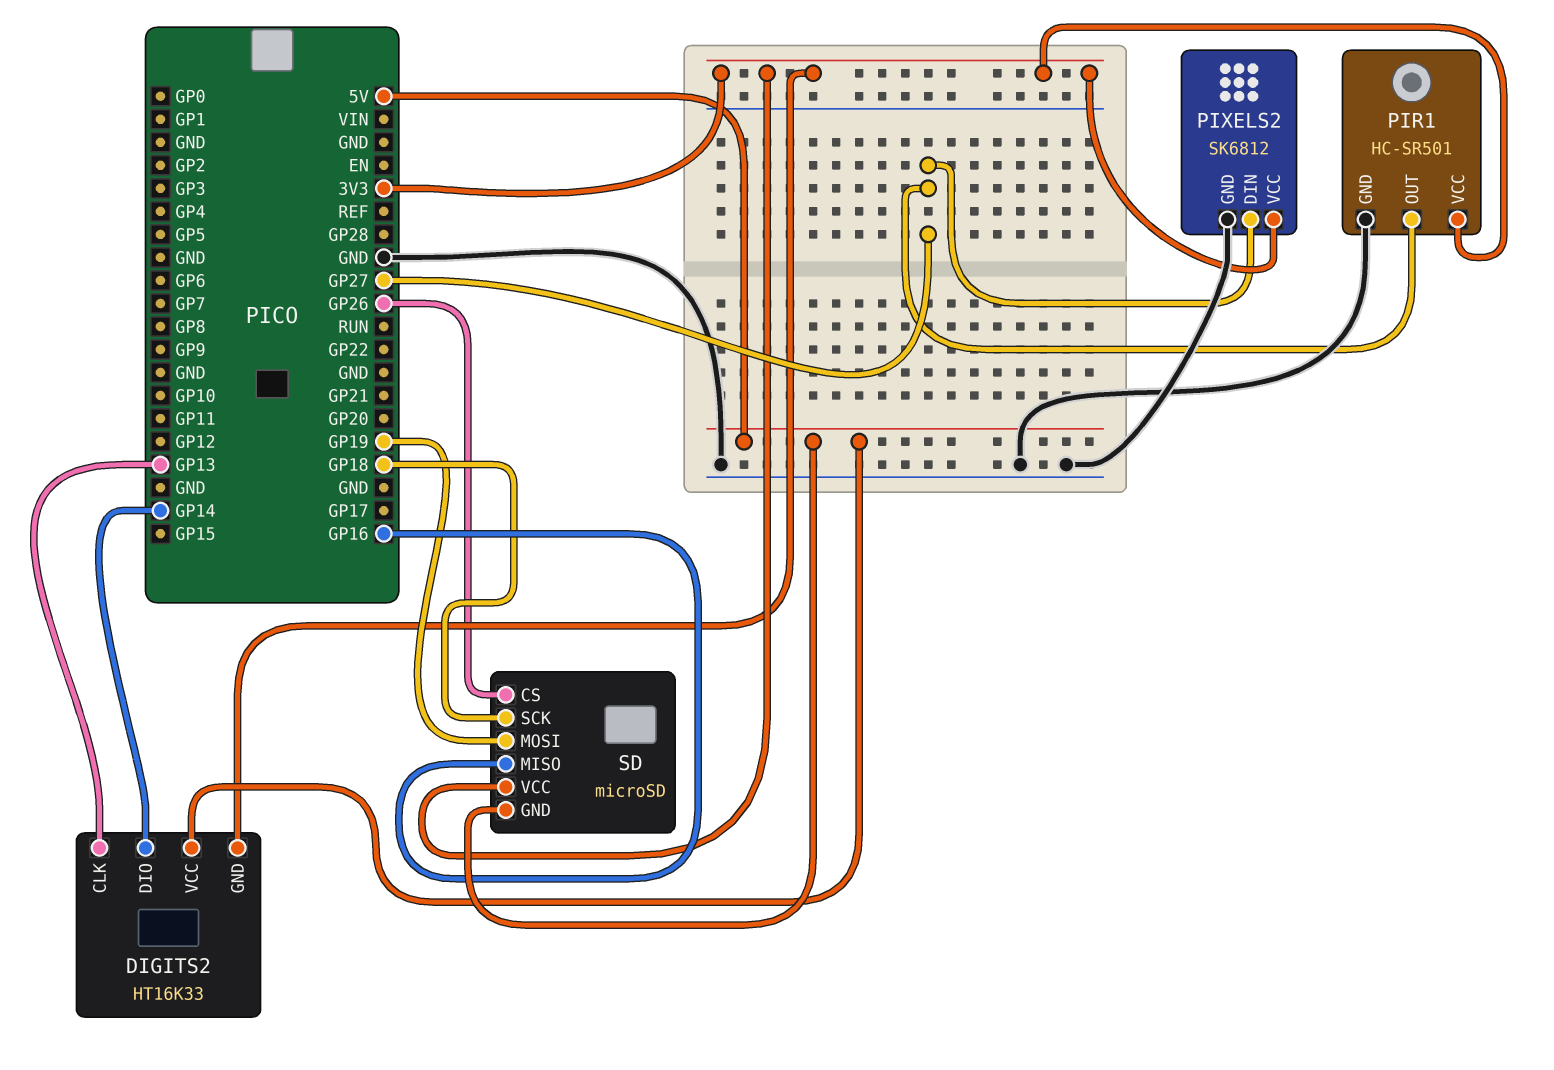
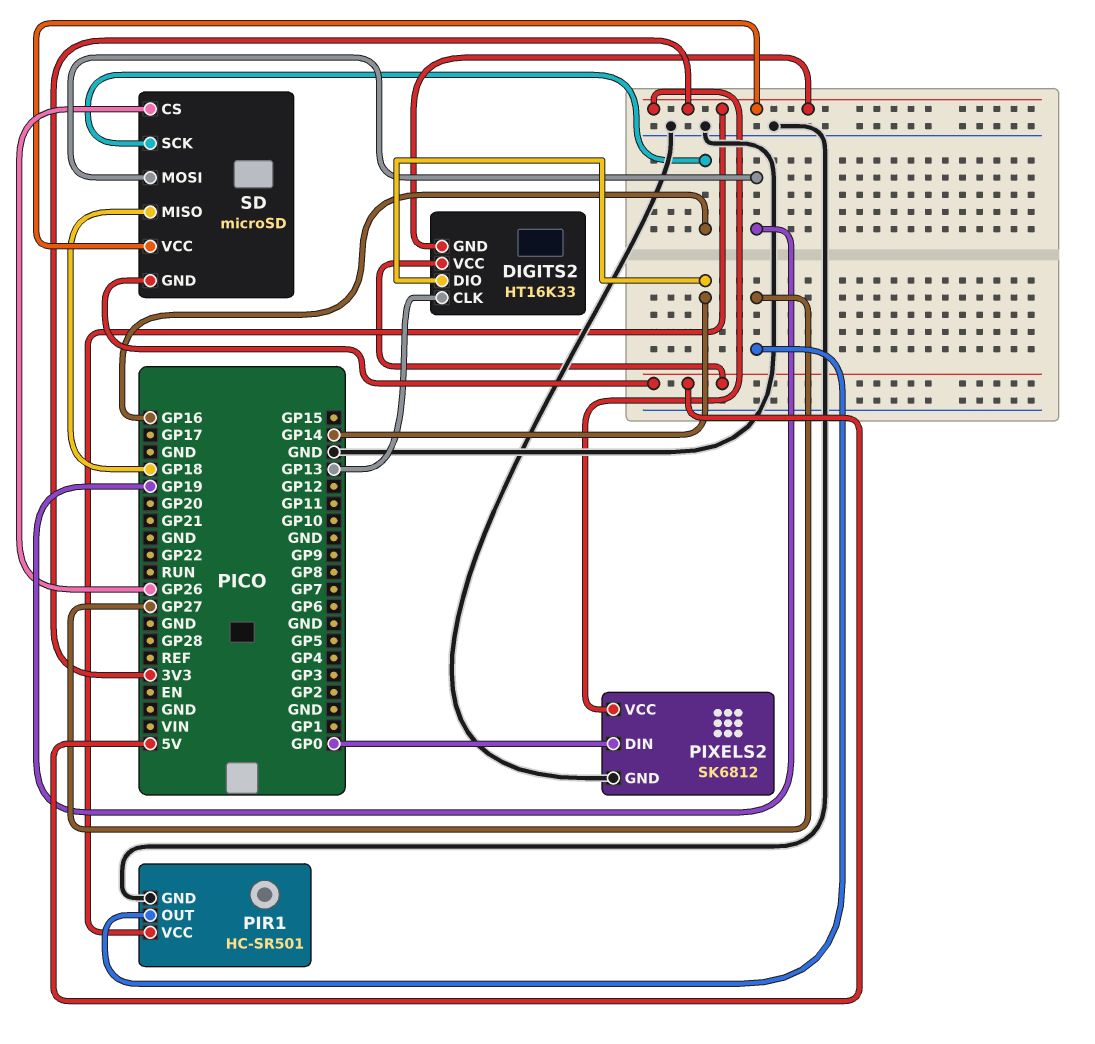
PIXELS2 pin DIN: GP27 -> GP0
SD pin MISO: GP16 -> GP18
SD pin SCK: GP18 -> GP16

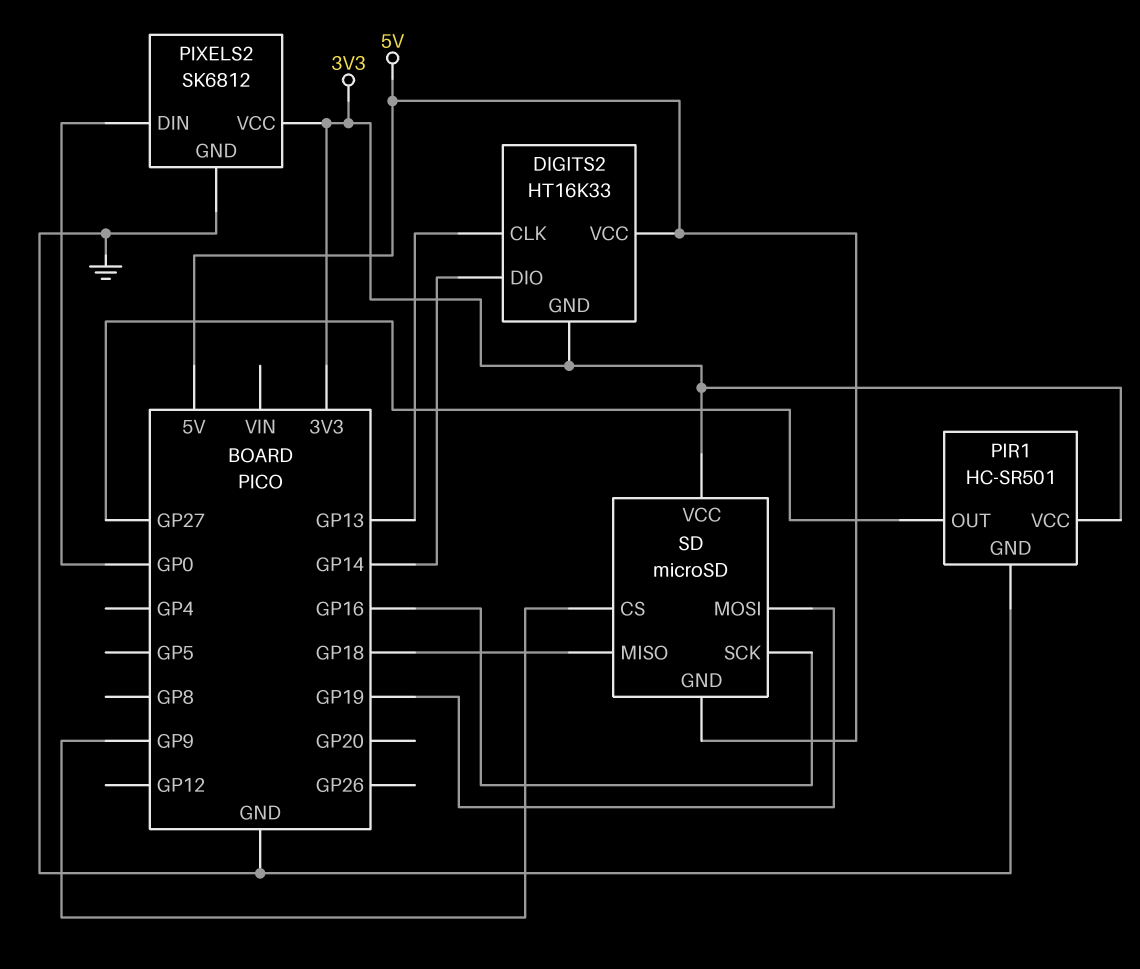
SD pin CS: GP26 -> GP9

